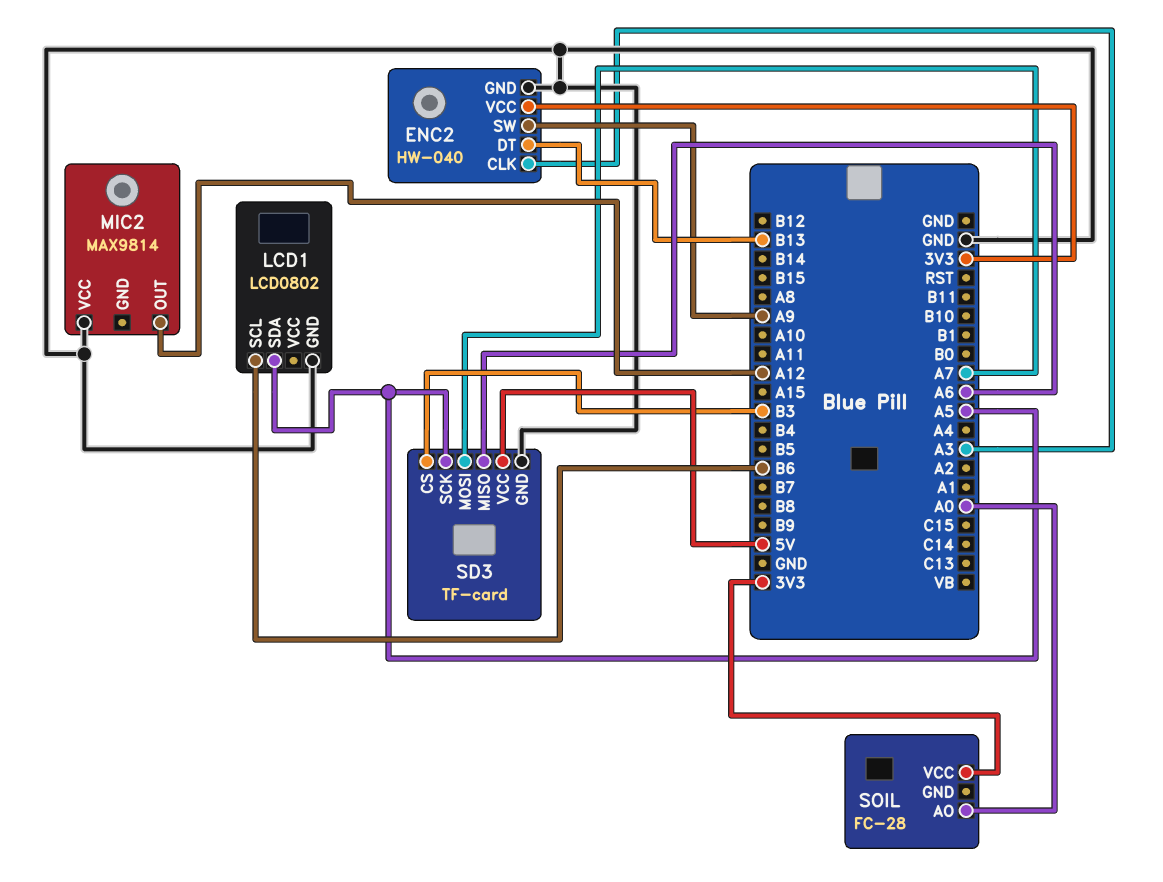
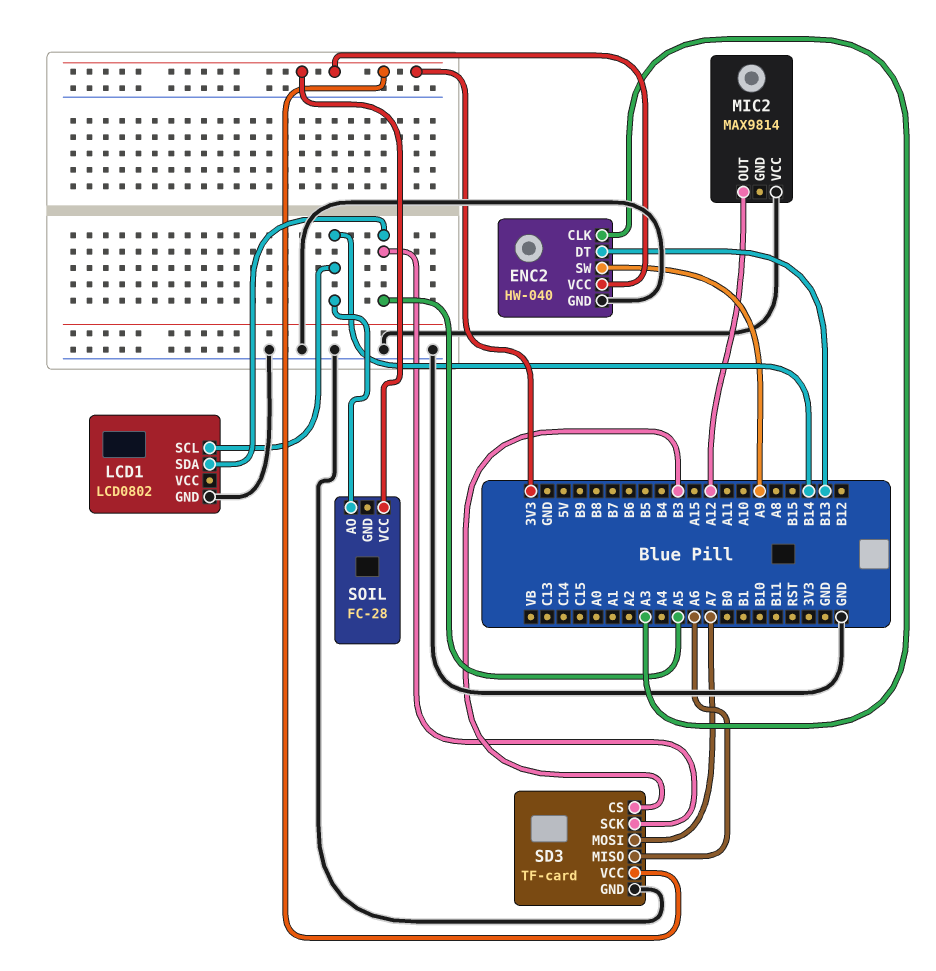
LCD1 pin SCL: B6 -> B14
SD3 pin VCC: 5V -> 3V3
SOIL pin AO: A0 -> B14

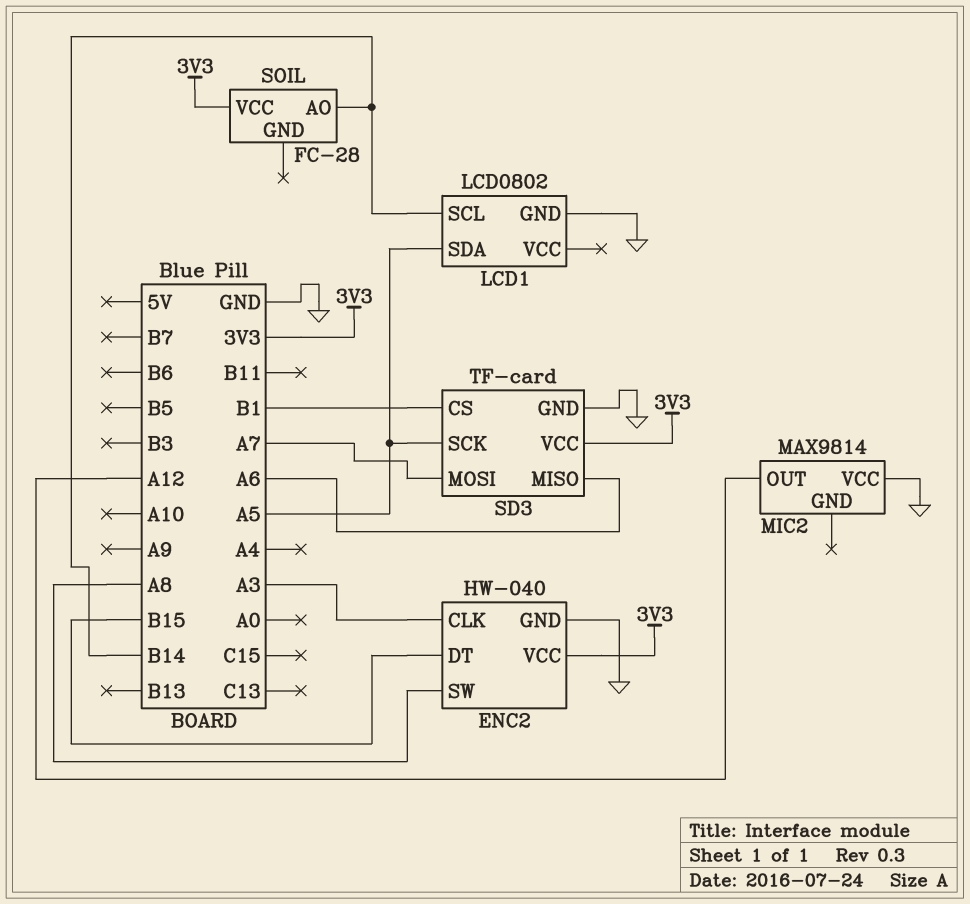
ENC2 pin DT: B13 -> B15
ENC2 pin SW: A9 -> A8
SD3 pin CS: B3 -> B1

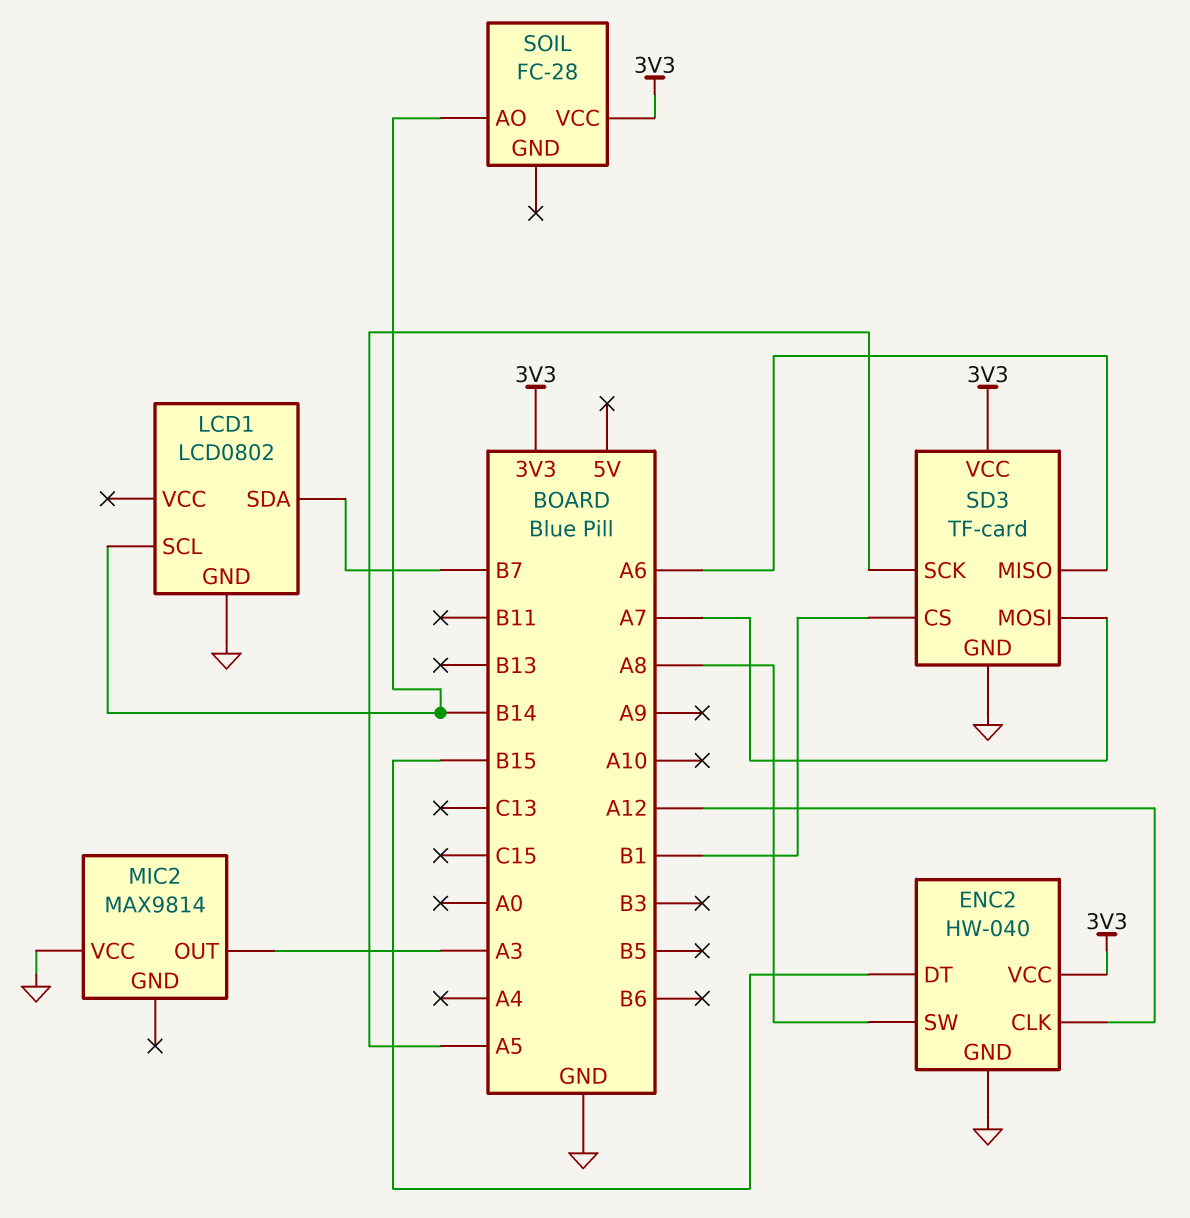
ENC2 pin CLK: A3 -> A12
LCD1 pin SDA: A5 -> B7
MIC2 pin OUT: A12 -> A3

